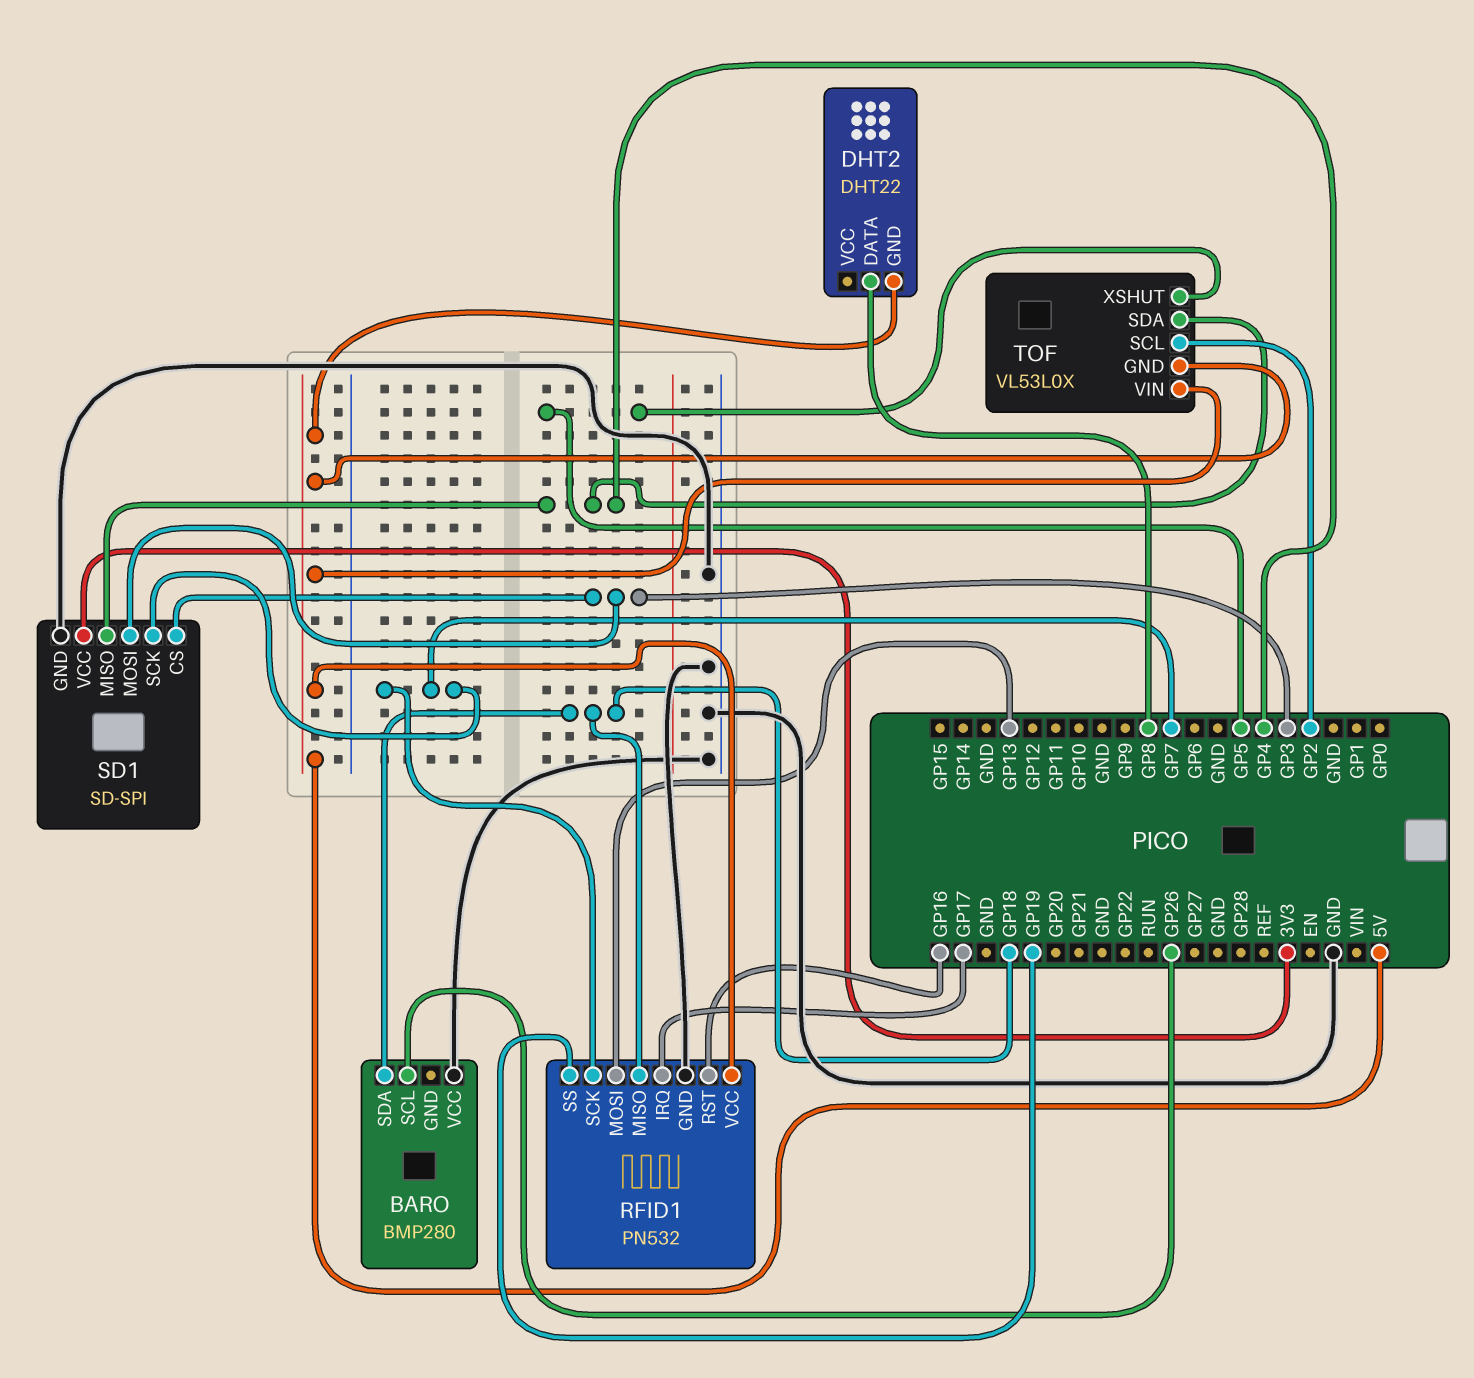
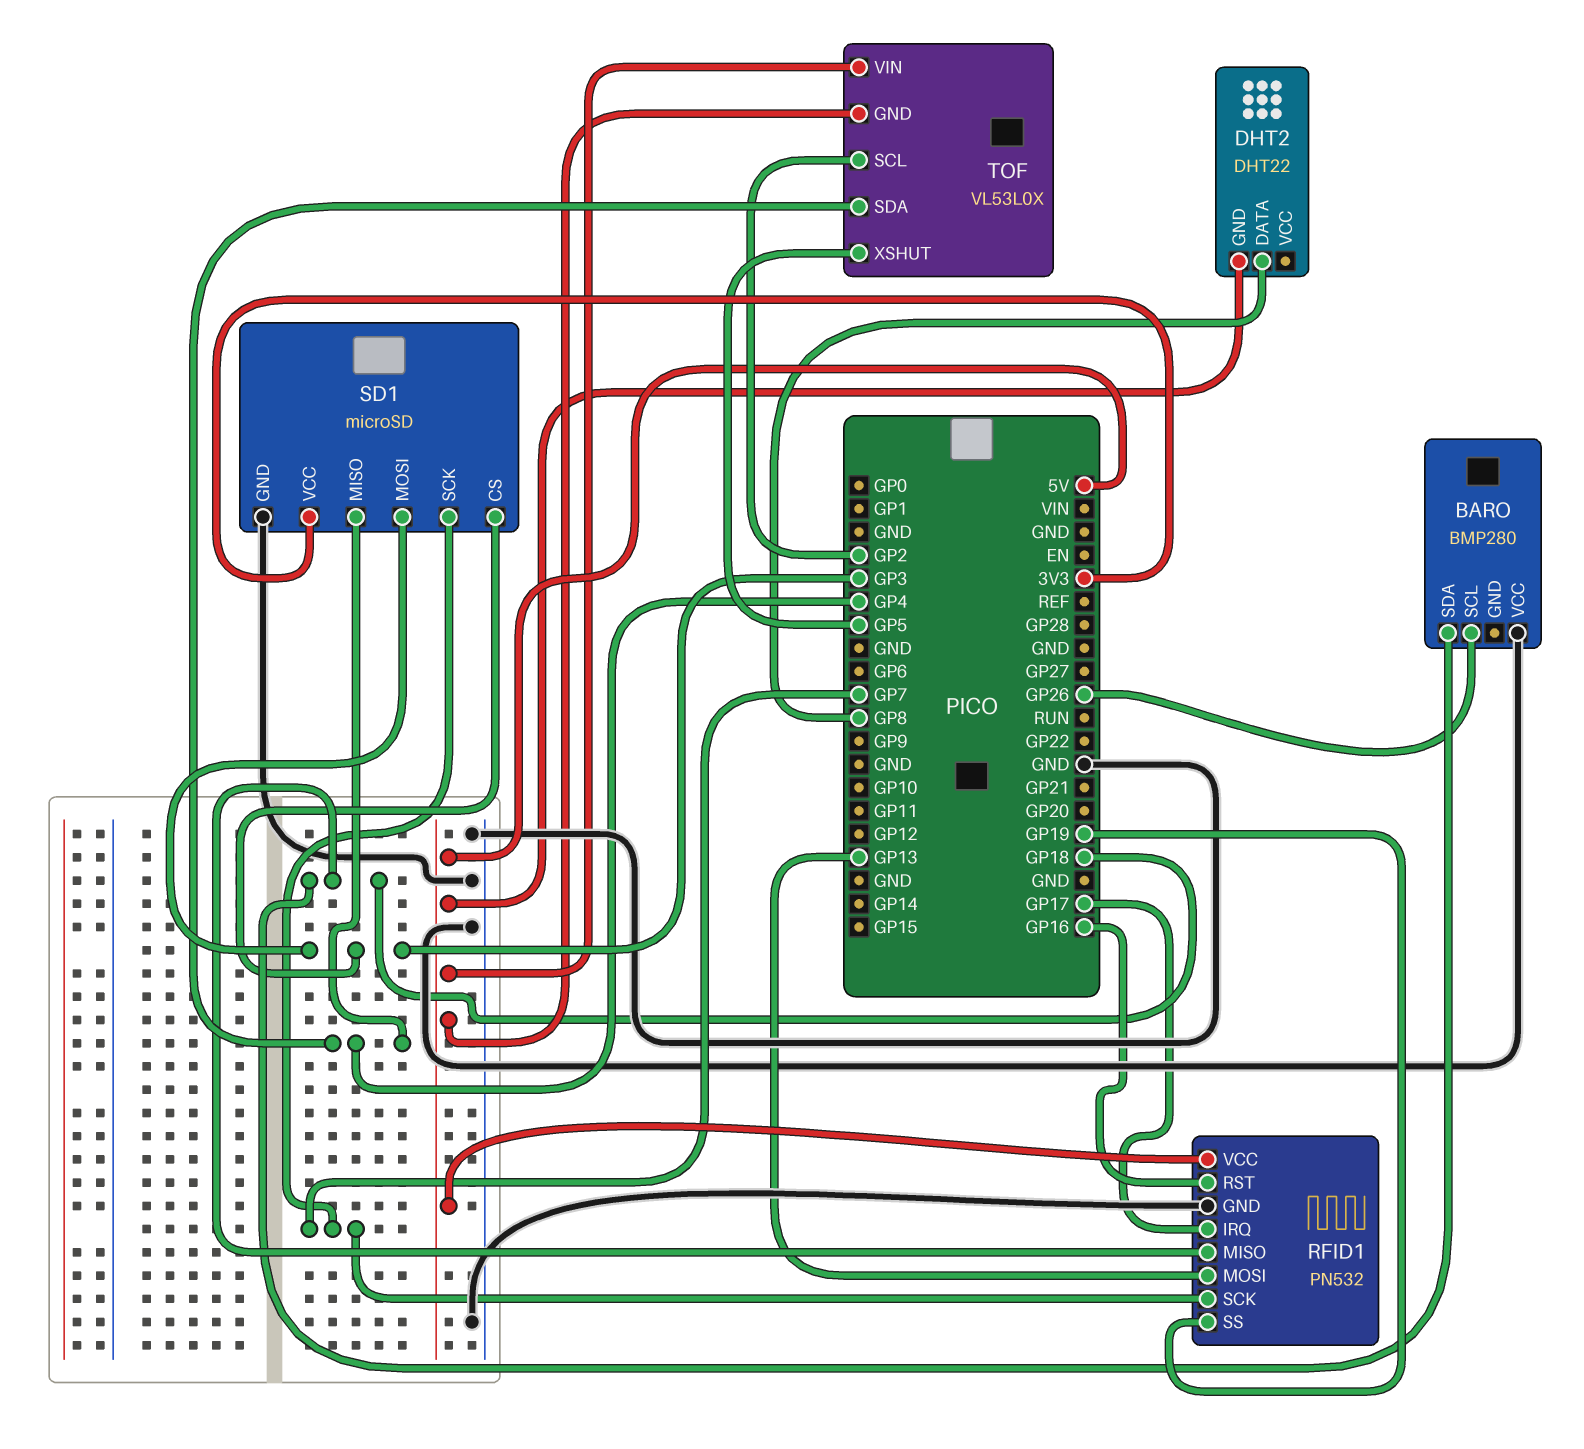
SD1: SD-SPI -> microSD

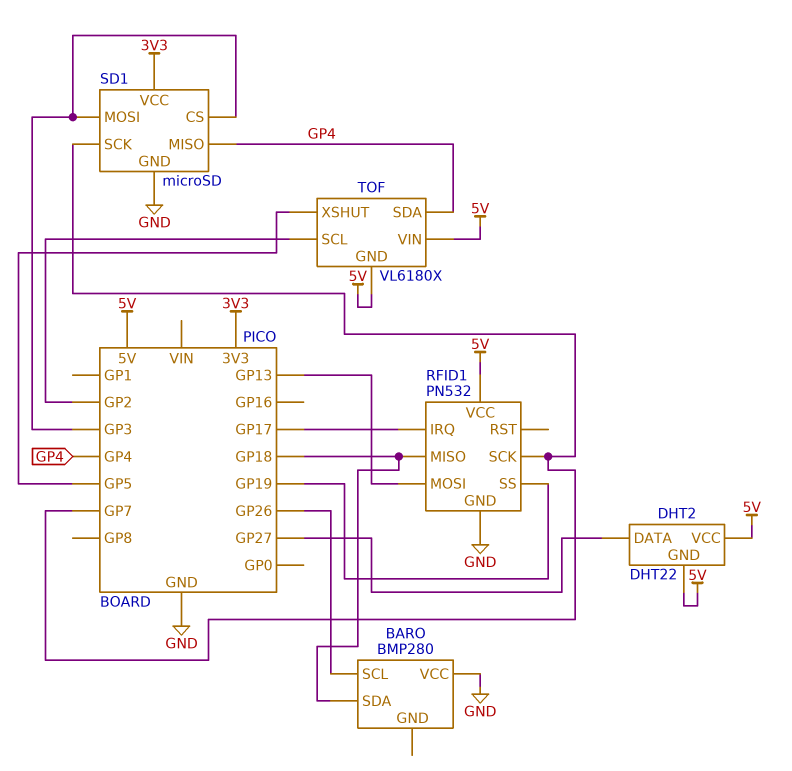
DHT2 pin DATA: GP8 -> GP27
DHT2 pin VCC: none -> 5V
RFID1 pin RST: GP16 -> none
TOF: VL53L0X -> VL6180X

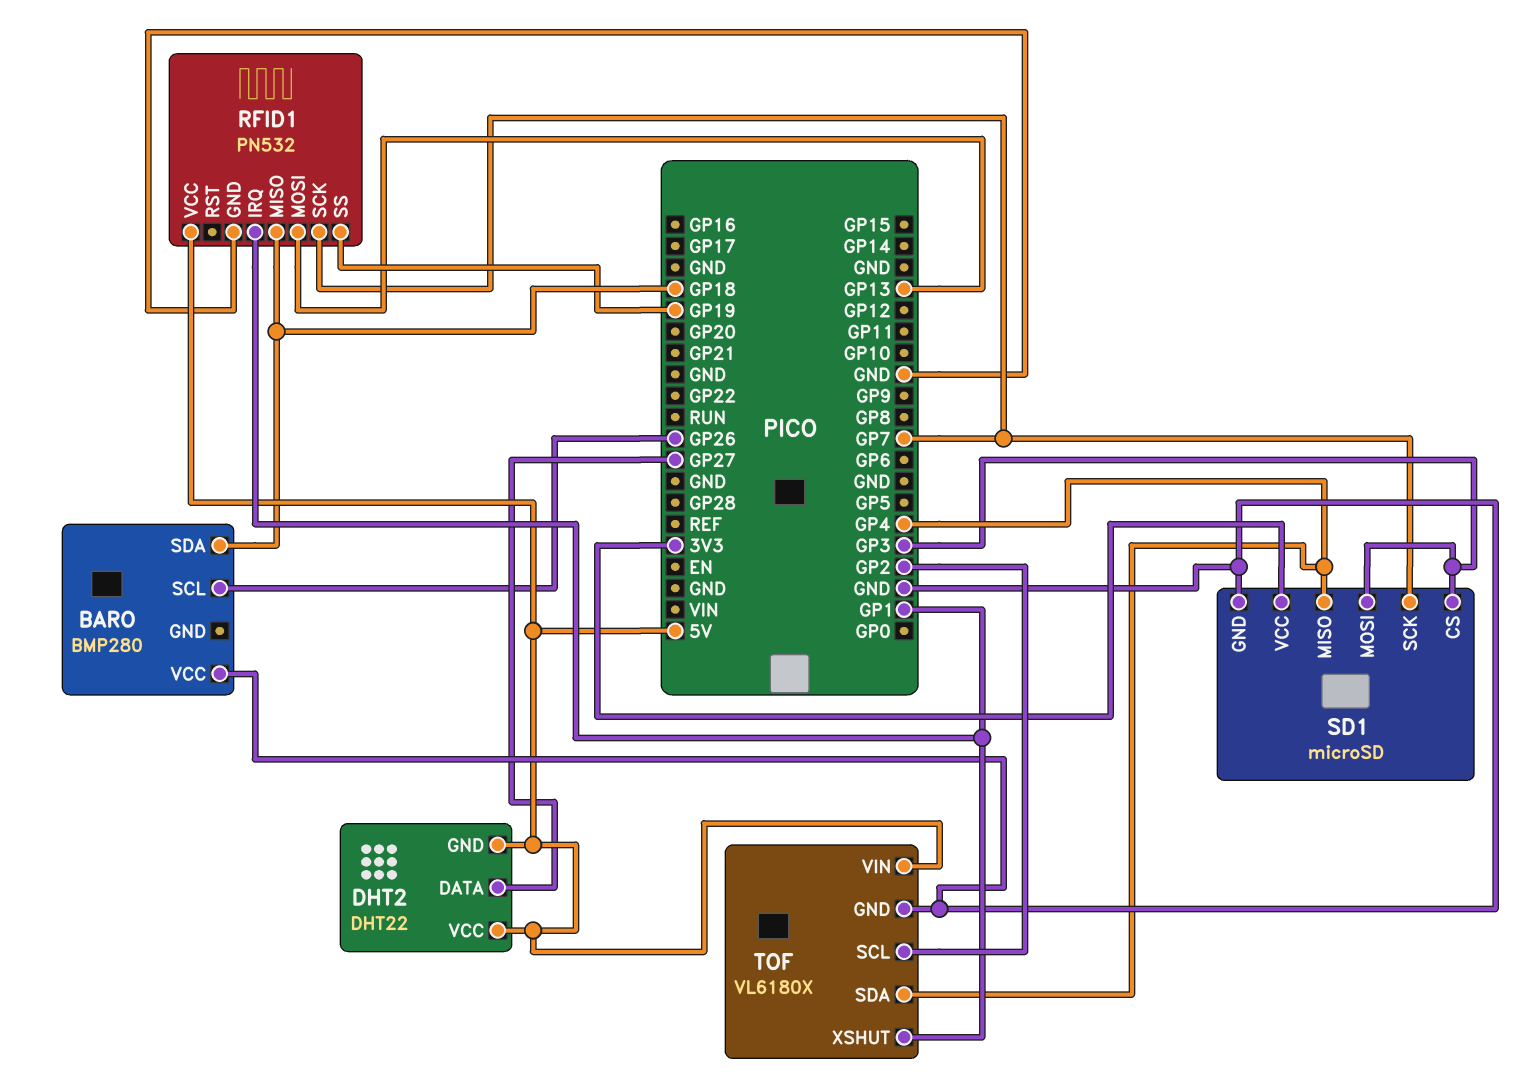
RFID1 pin IRQ: GP17 -> GP1
TOF pin GND: 5V -> GND
TOF pin XSHUT: GP5 -> GP1

